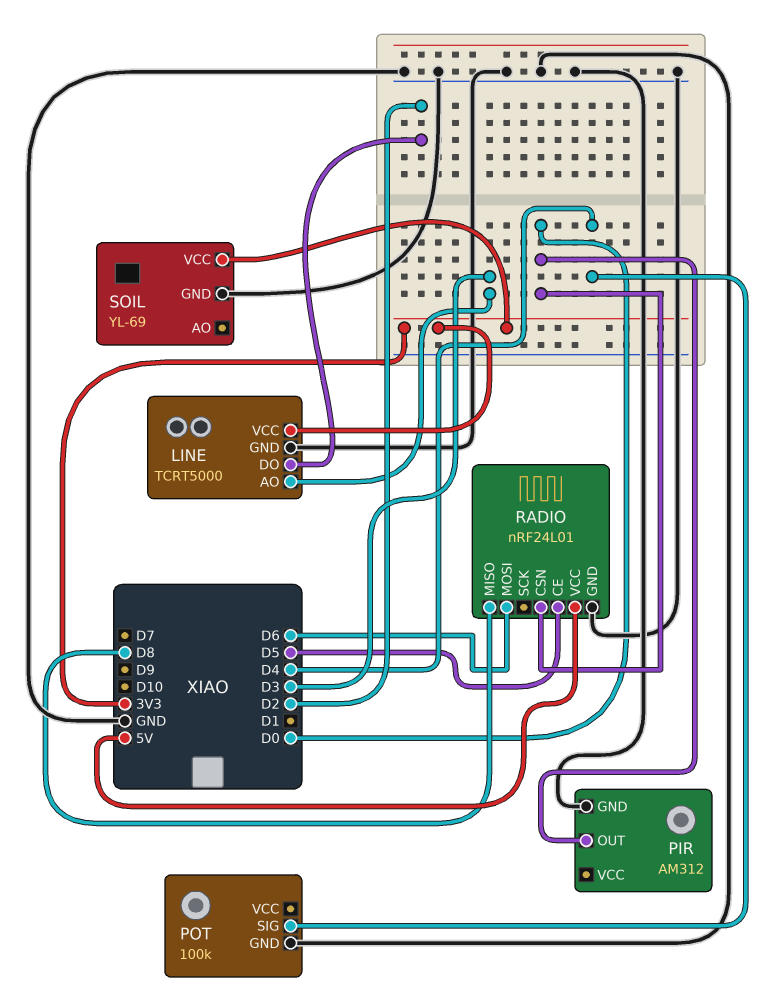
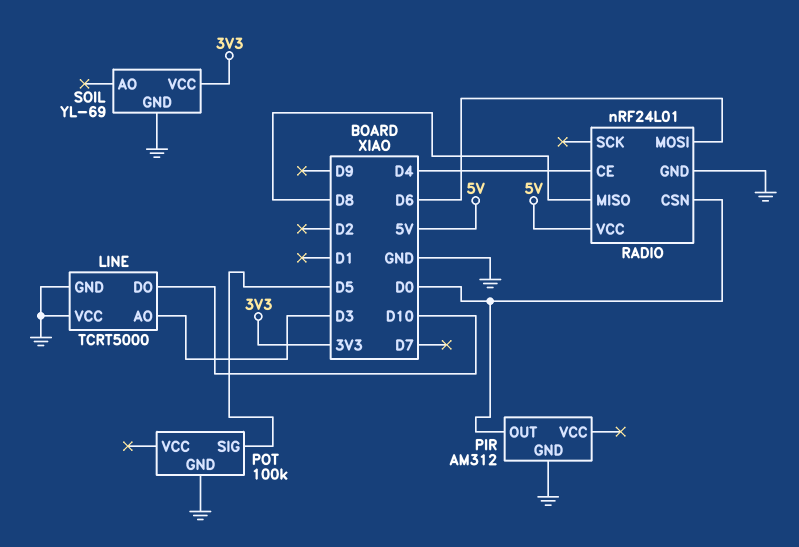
LINE pin DO: D2 -> D10
LINE pin VCC: 3V3 -> GND
POT pin SIG: D4 -> D5
RADIO pin CE: D5 -> D4

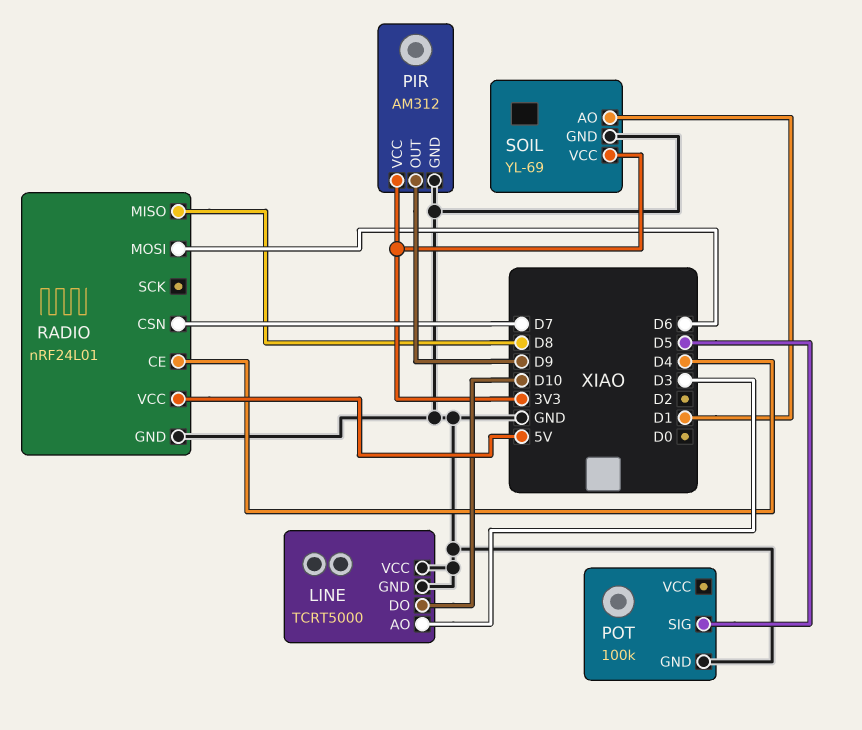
PIR pin OUT: D0 -> D9
PIR pin VCC: none -> 3V3
RADIO pin CSN: D0 -> D7
SOIL pin AO: none -> D1

